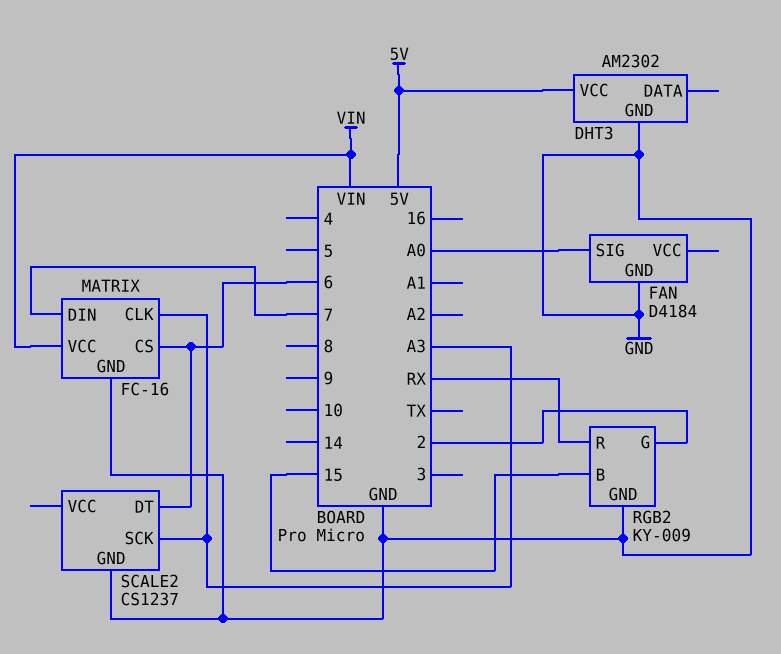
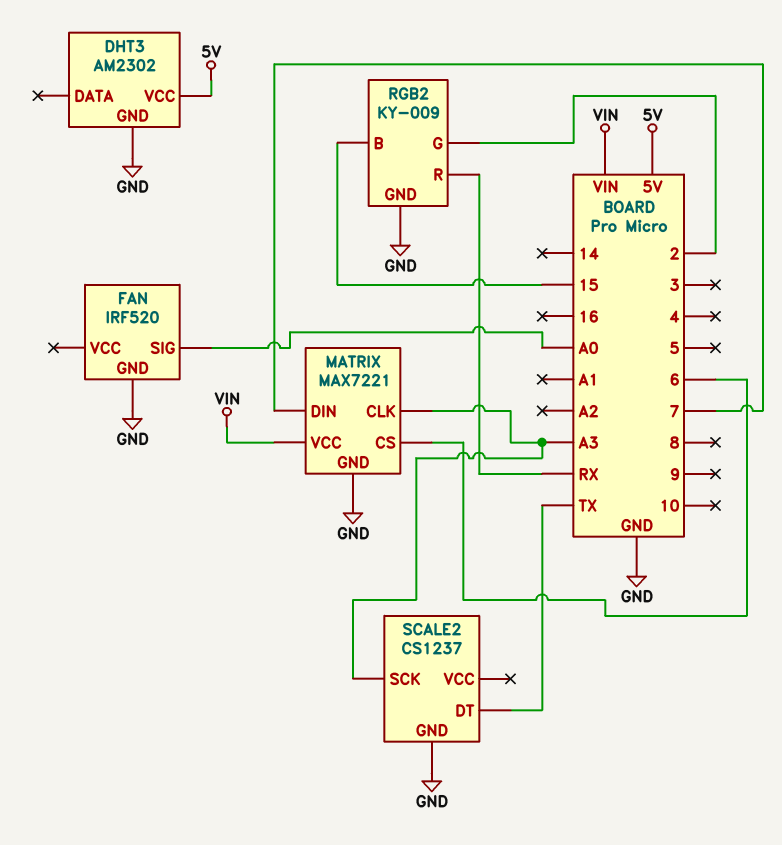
FAN: D4184 -> IRF520
MATRIX: FC-16 -> MAX7221
SCALE2 pin DT: 6 -> TX

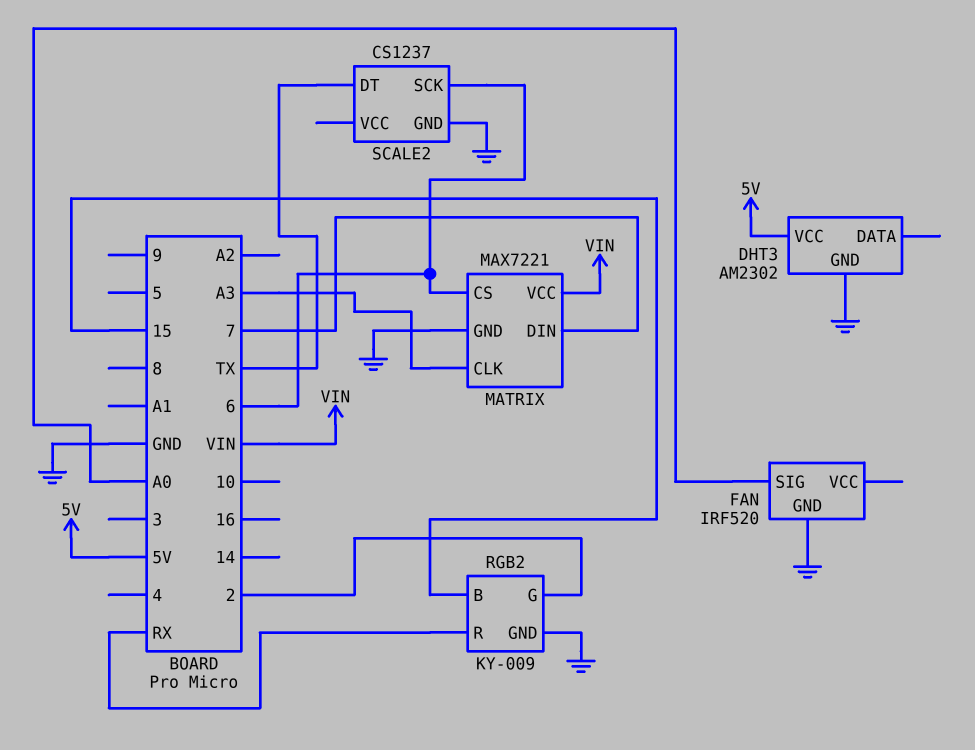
SCALE2 pin SCK: A3 -> 6

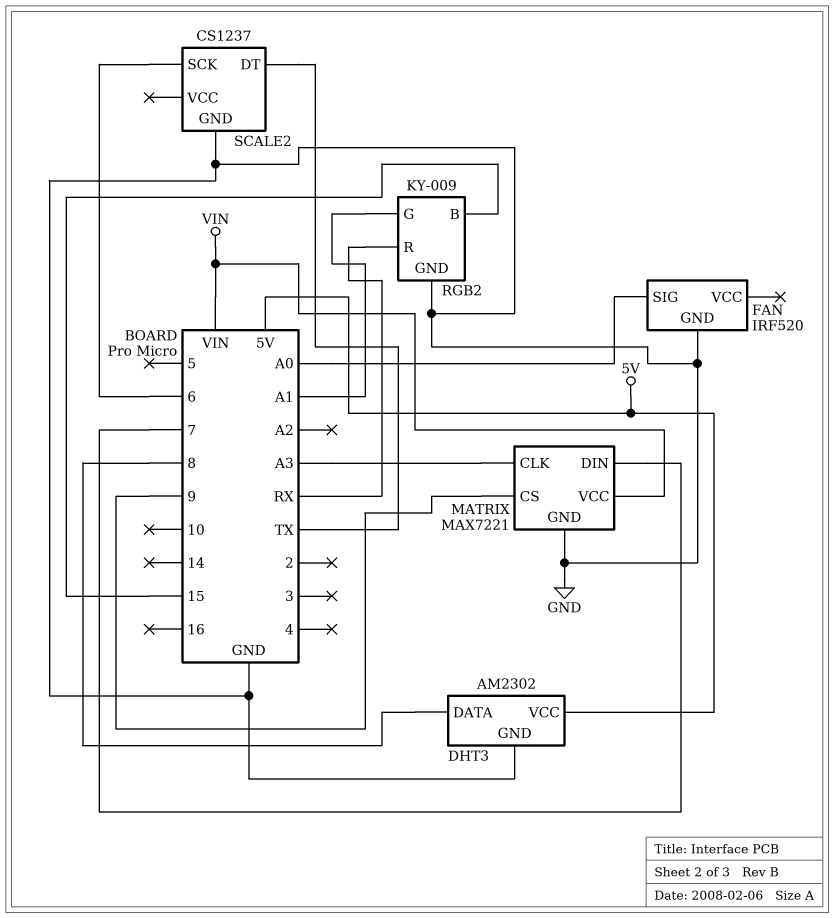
DHT3 pin DATA: none -> 8
MATRIX pin CS: 6 -> 9
RGB2 pin G: 2 -> A1

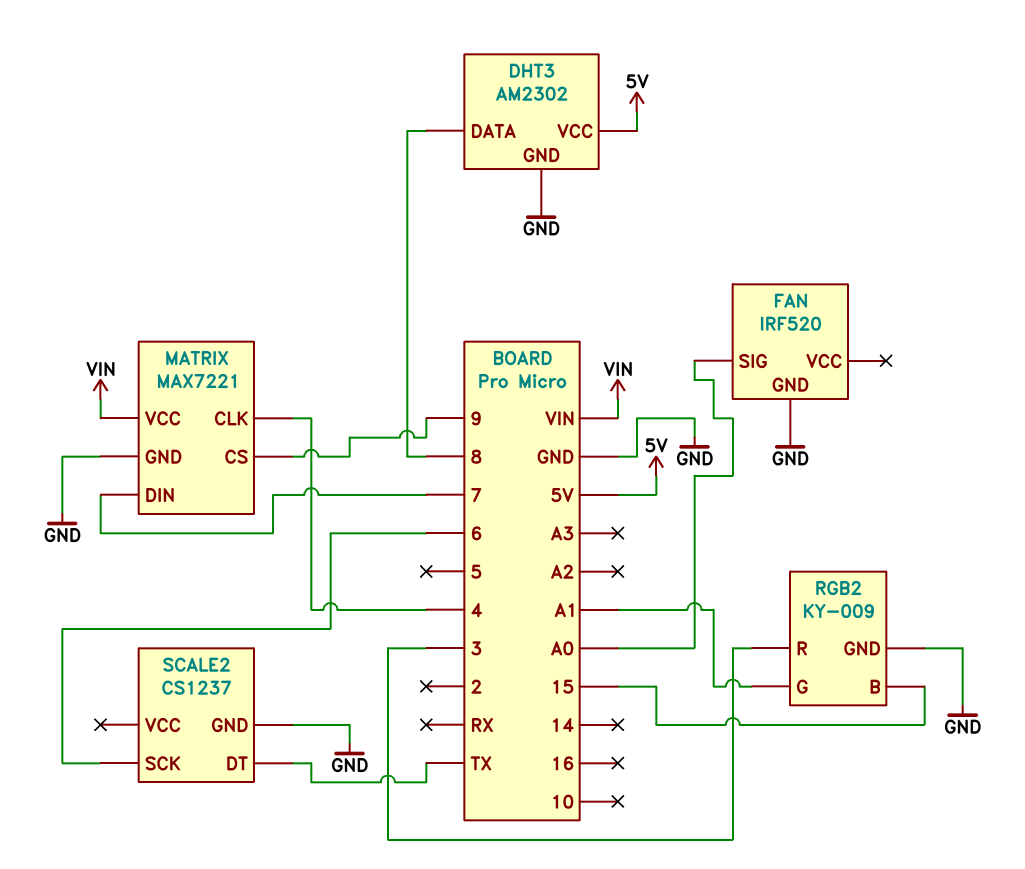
MATRIX pin CLK: A3 -> 4
RGB2 pin R: RX -> 3

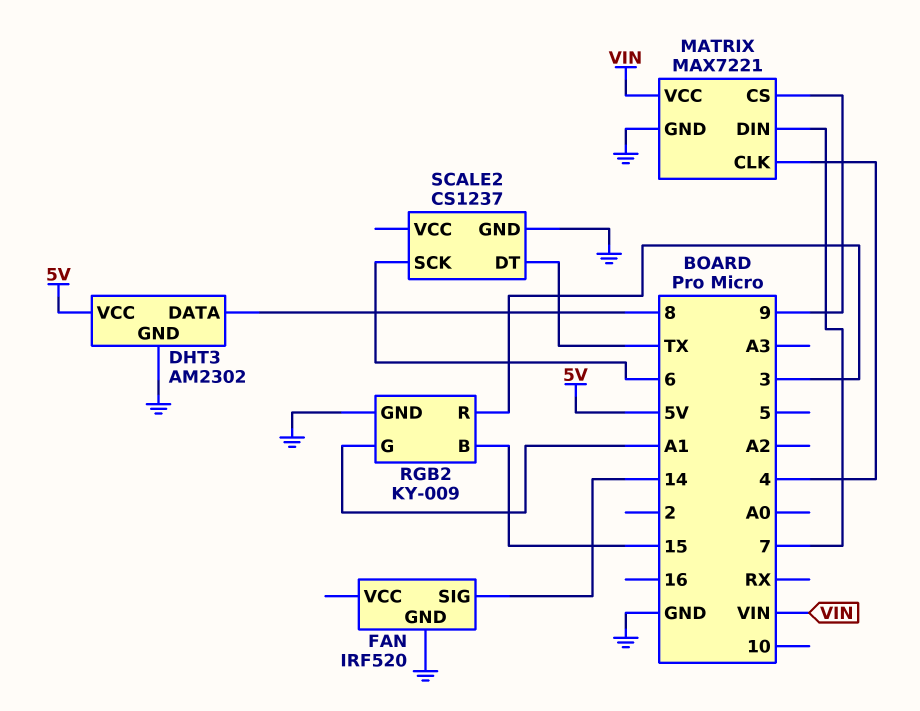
FAN pin SIG: A0 -> 14

